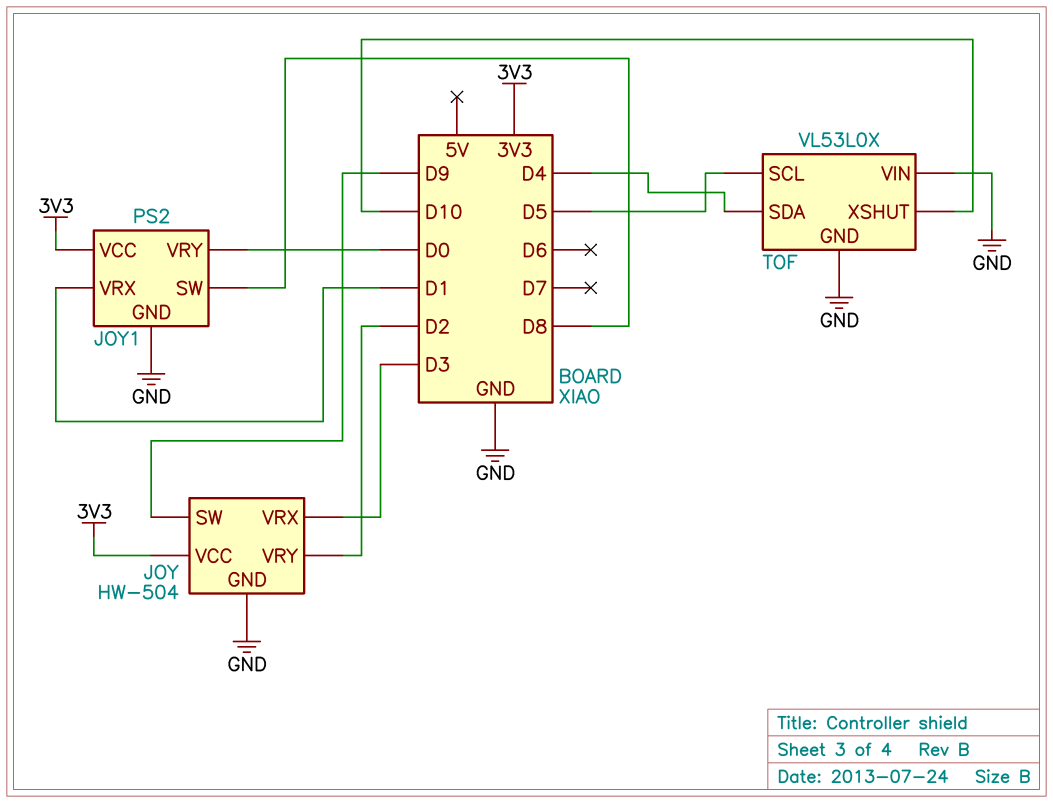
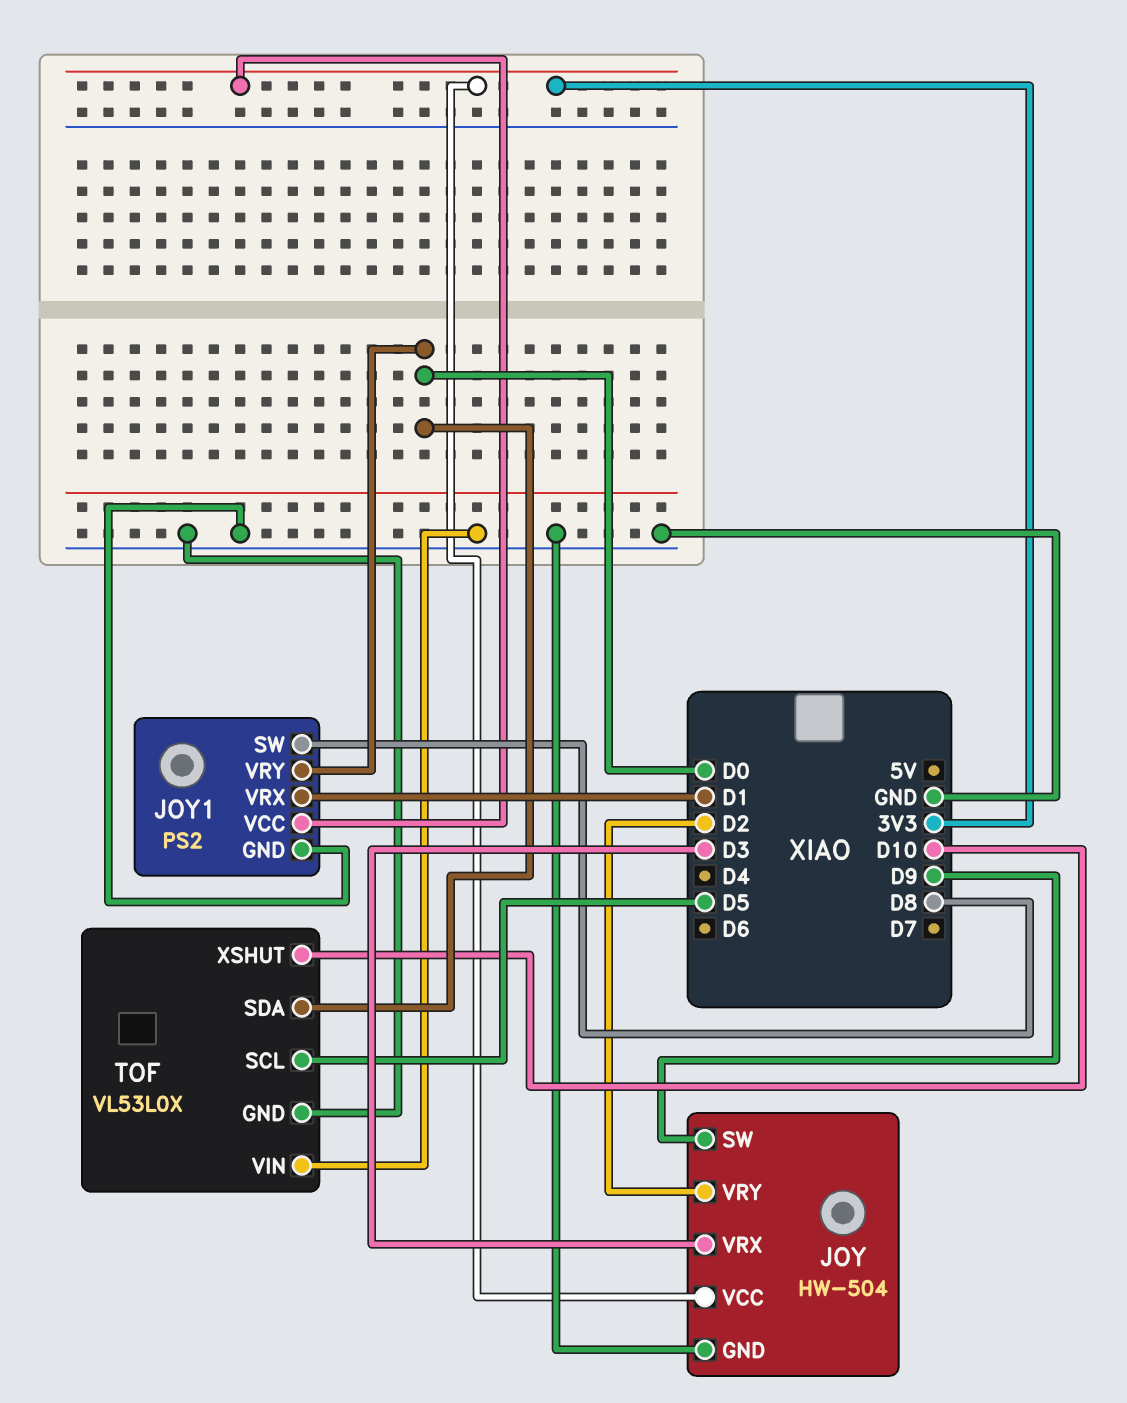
TOF pin SDA: D4 -> D0

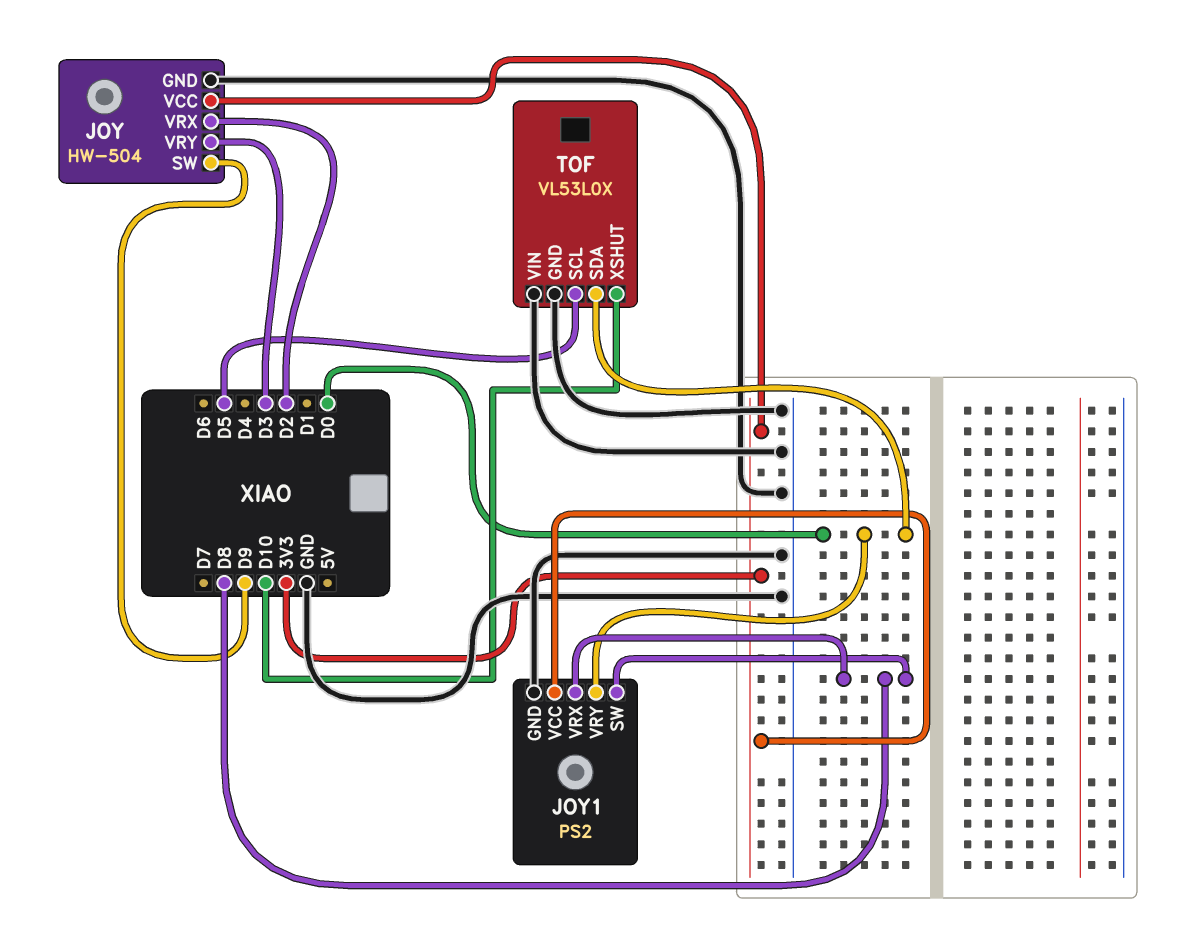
JOY pin VRX: D3 -> D2
JOY pin VRY: D2 -> D3
JOY1 pin VRX: D1 -> D8

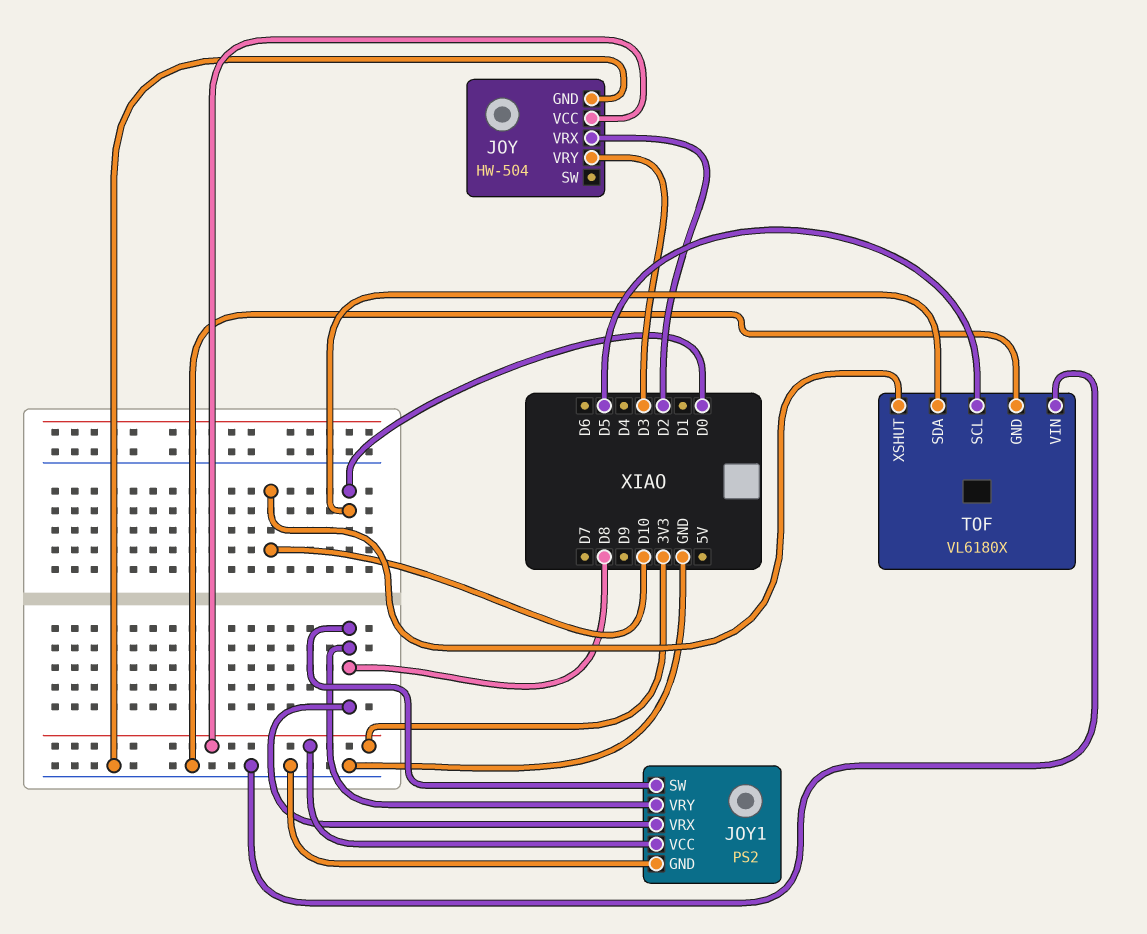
JOY pin SW: D9 -> none
JOY1 pin VRY: D0 -> D8
TOF: VL53L0X -> VL6180X

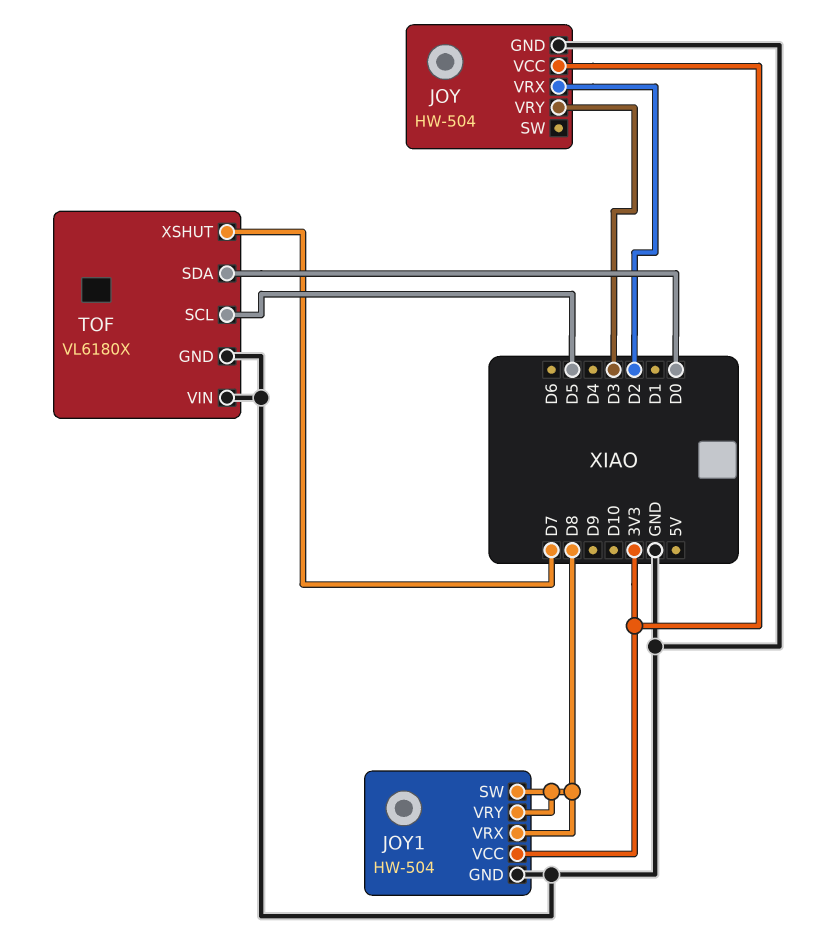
JOY1: PS2 -> HW-504
TOF pin XSHUT: D10 -> D7

